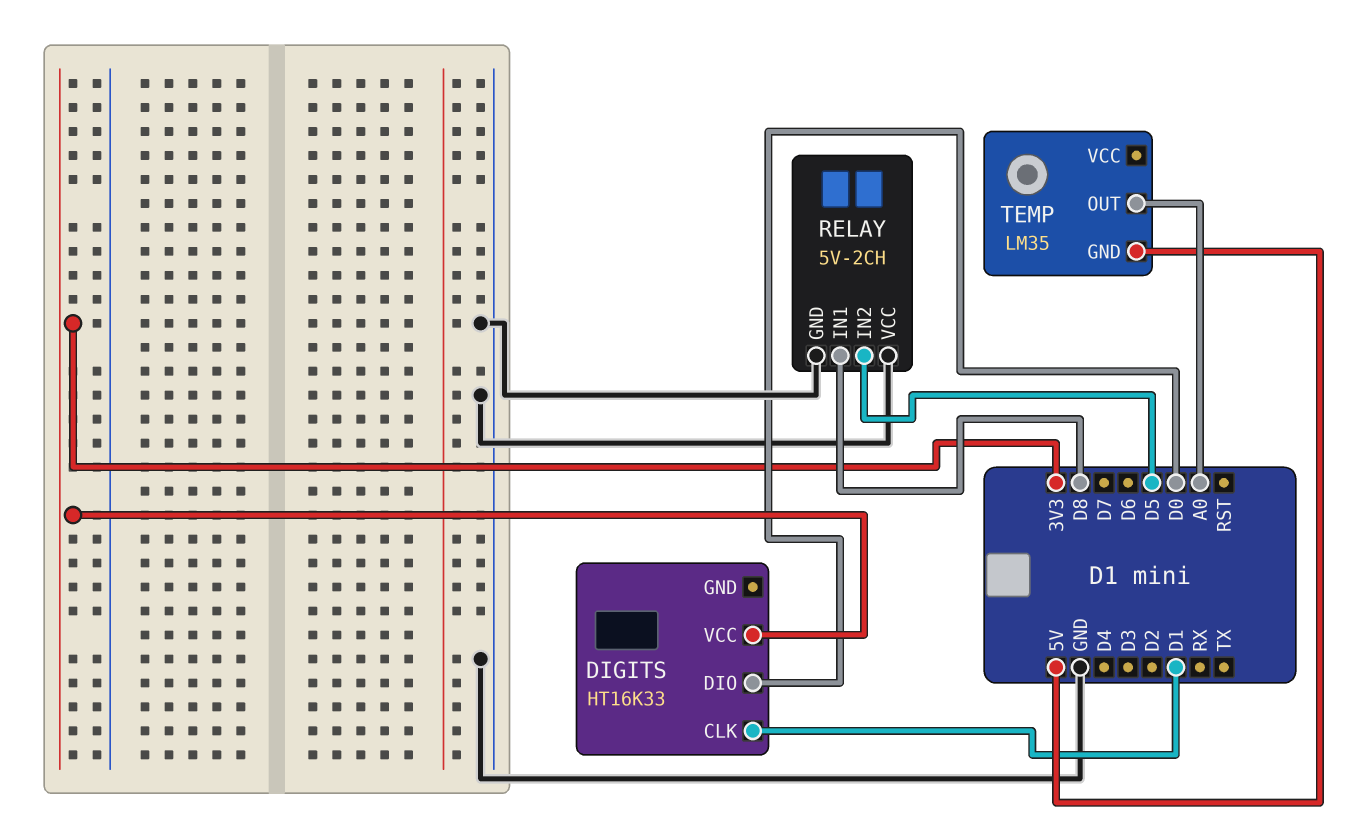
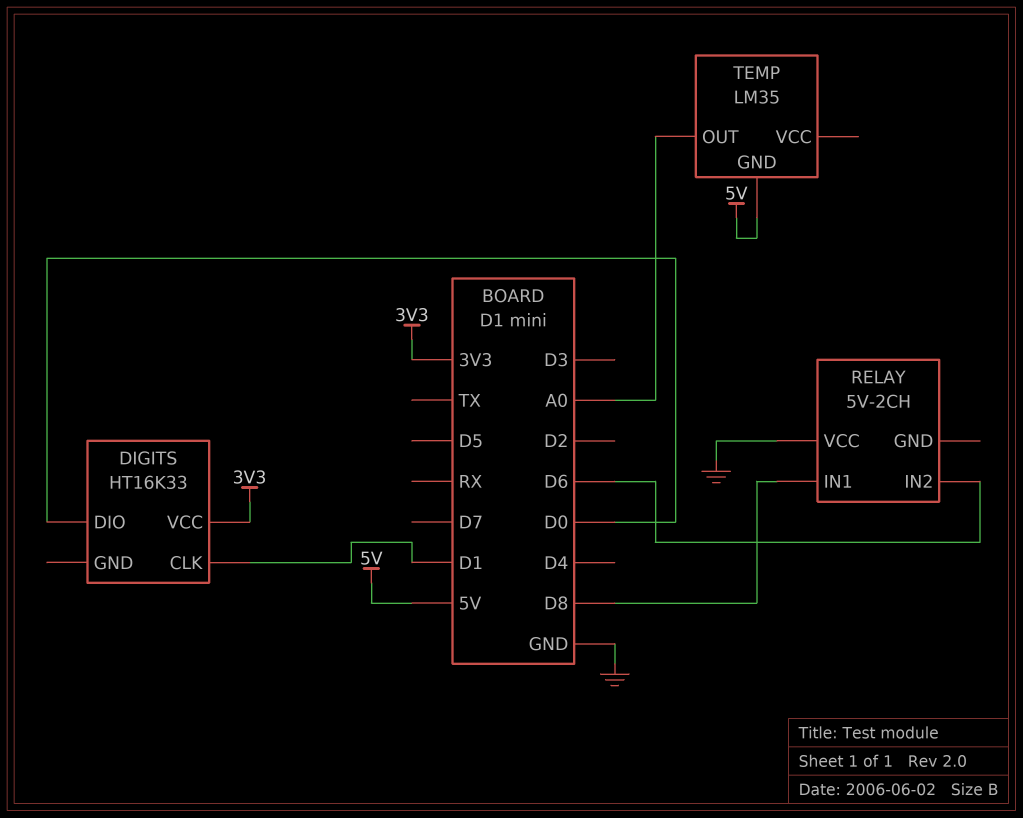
RELAY pin GND: GND -> none
RELAY pin IN2: D5 -> D6

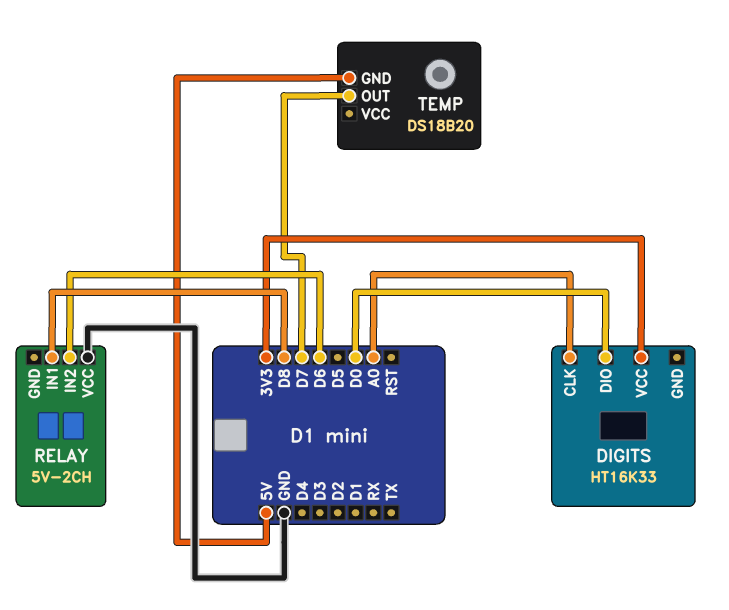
DIGITS pin CLK: D1 -> A0
TEMP: LM35 -> DS18B20
TEMP pin OUT: A0 -> D7

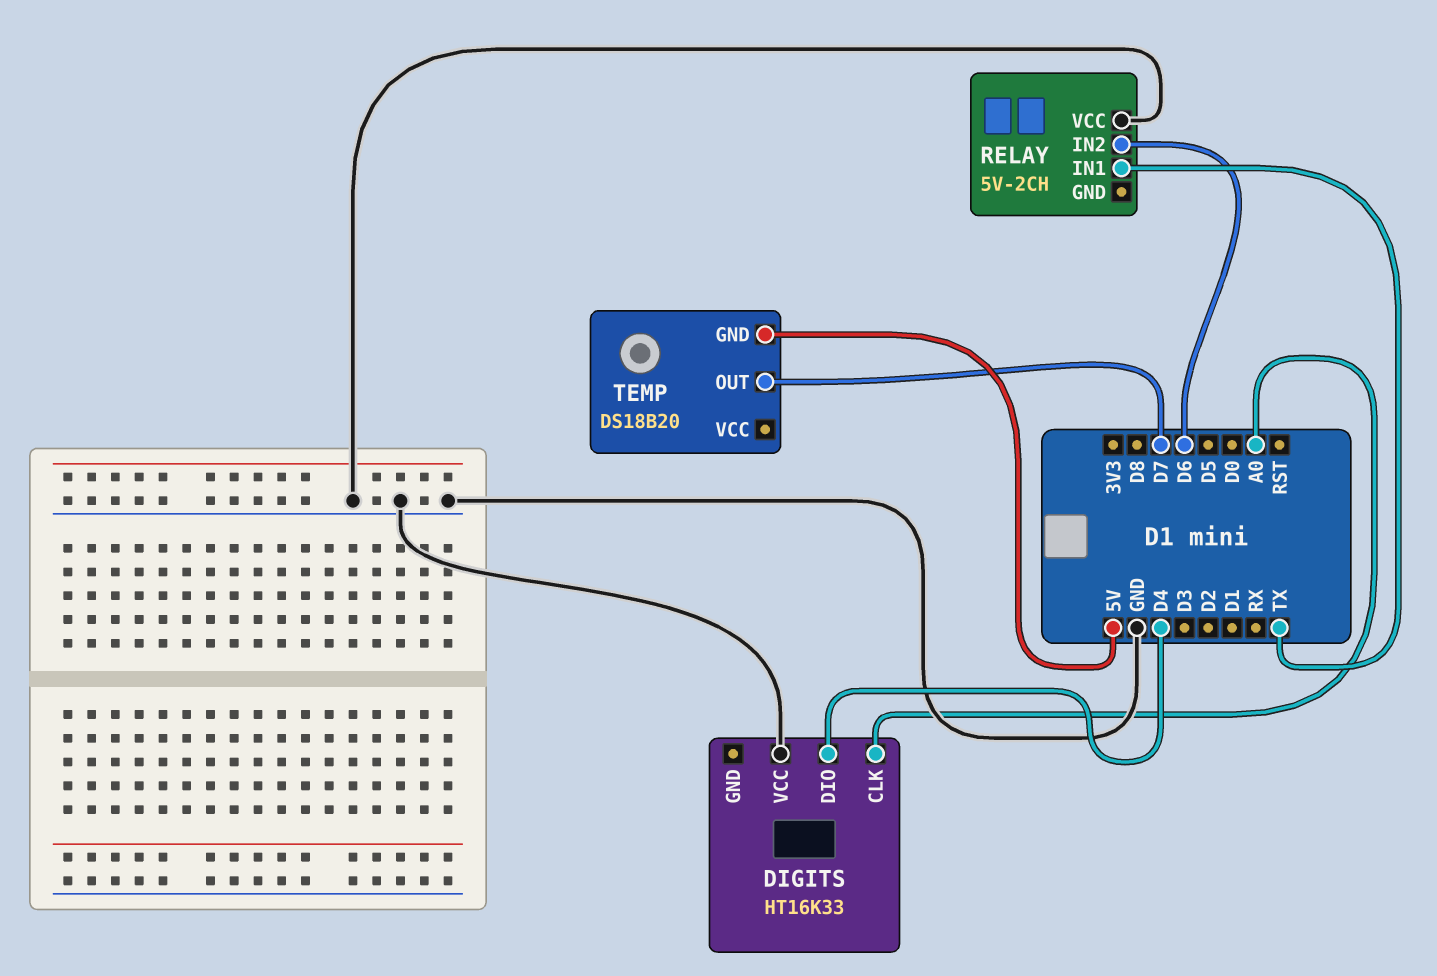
DIGITS pin DIO: D0 -> D4
DIGITS pin VCC: 3V3 -> GND
RELAY pin IN1: D8 -> TX

